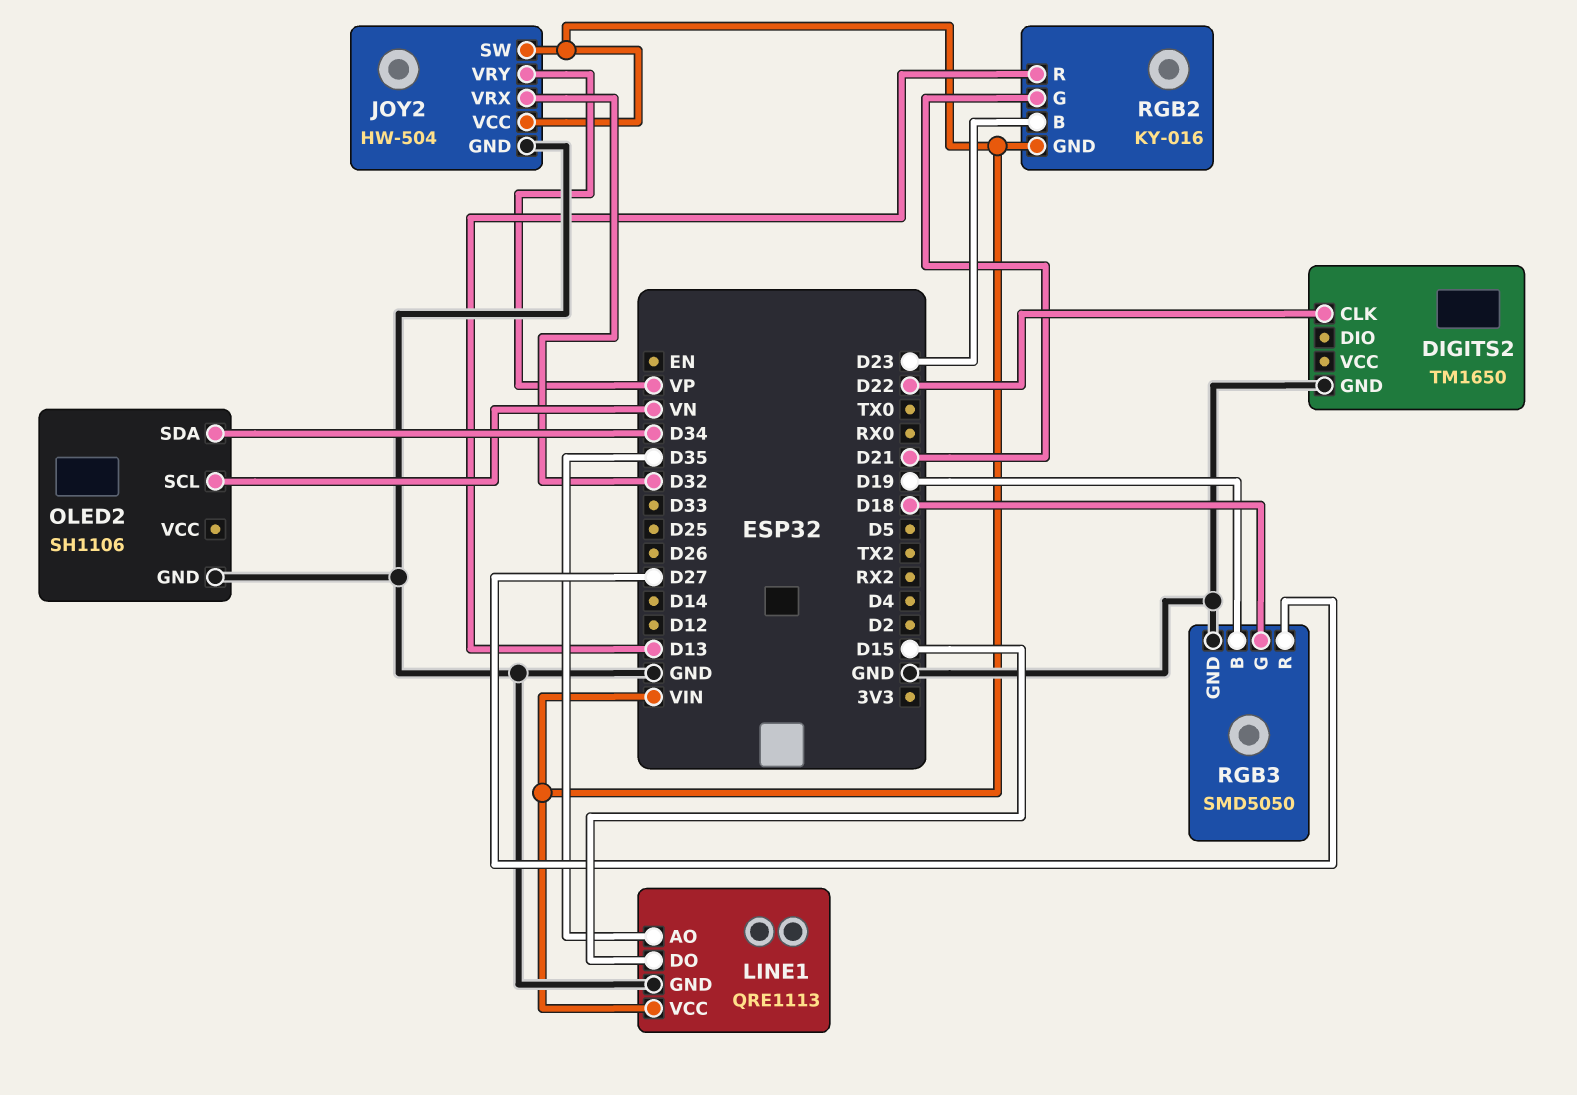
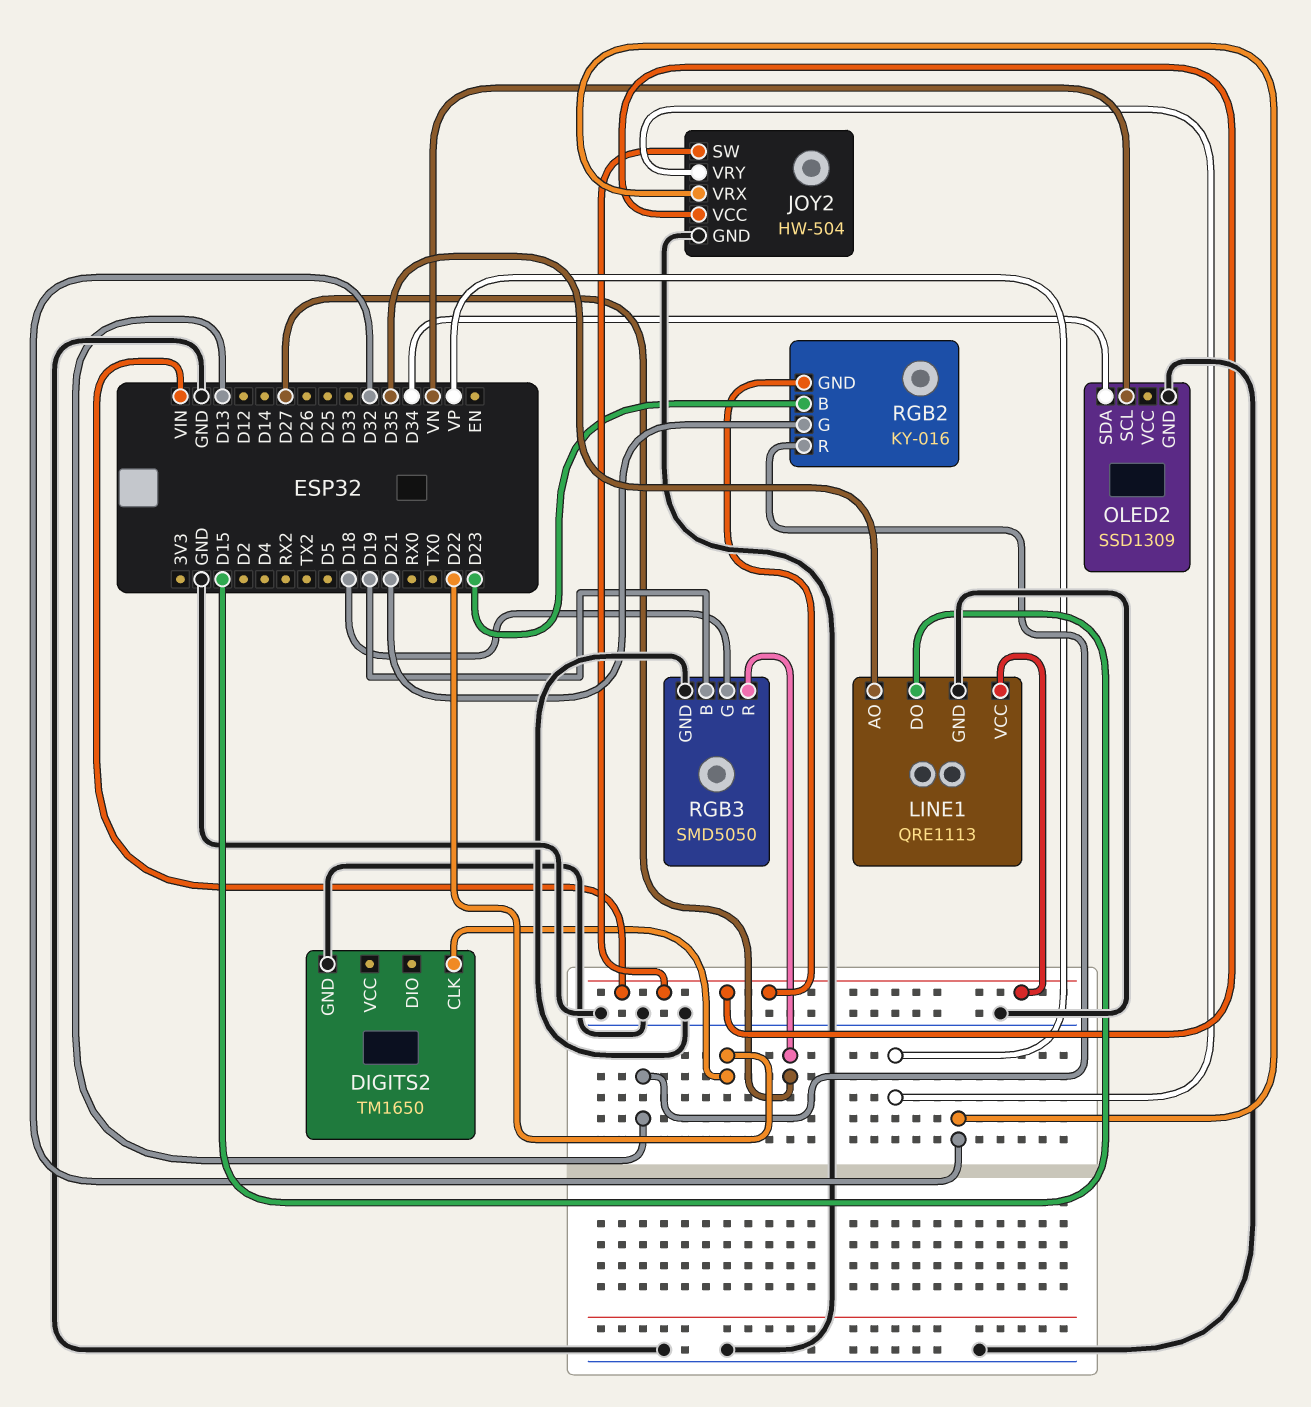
OLED2: SH1106 -> SSD1309

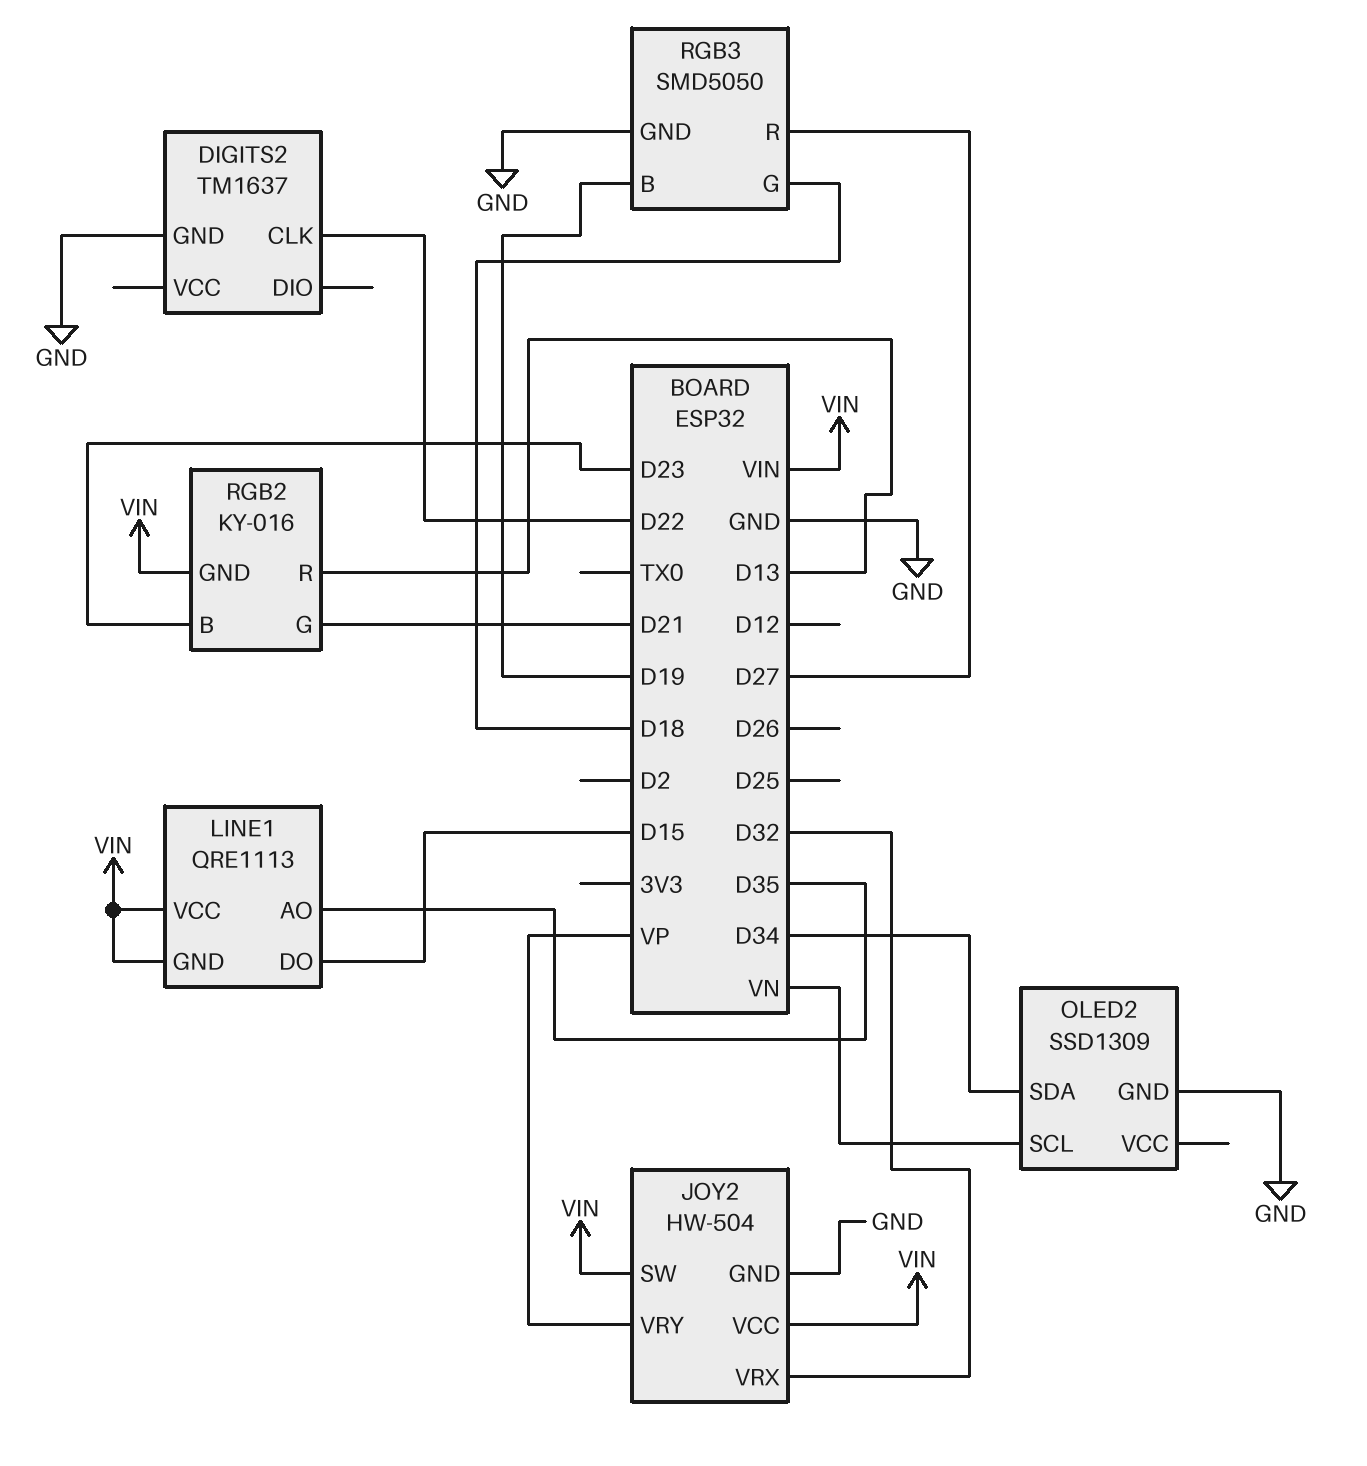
DIGITS2: TM1650 -> TM1637
LINE1 pin GND: GND -> VIN

